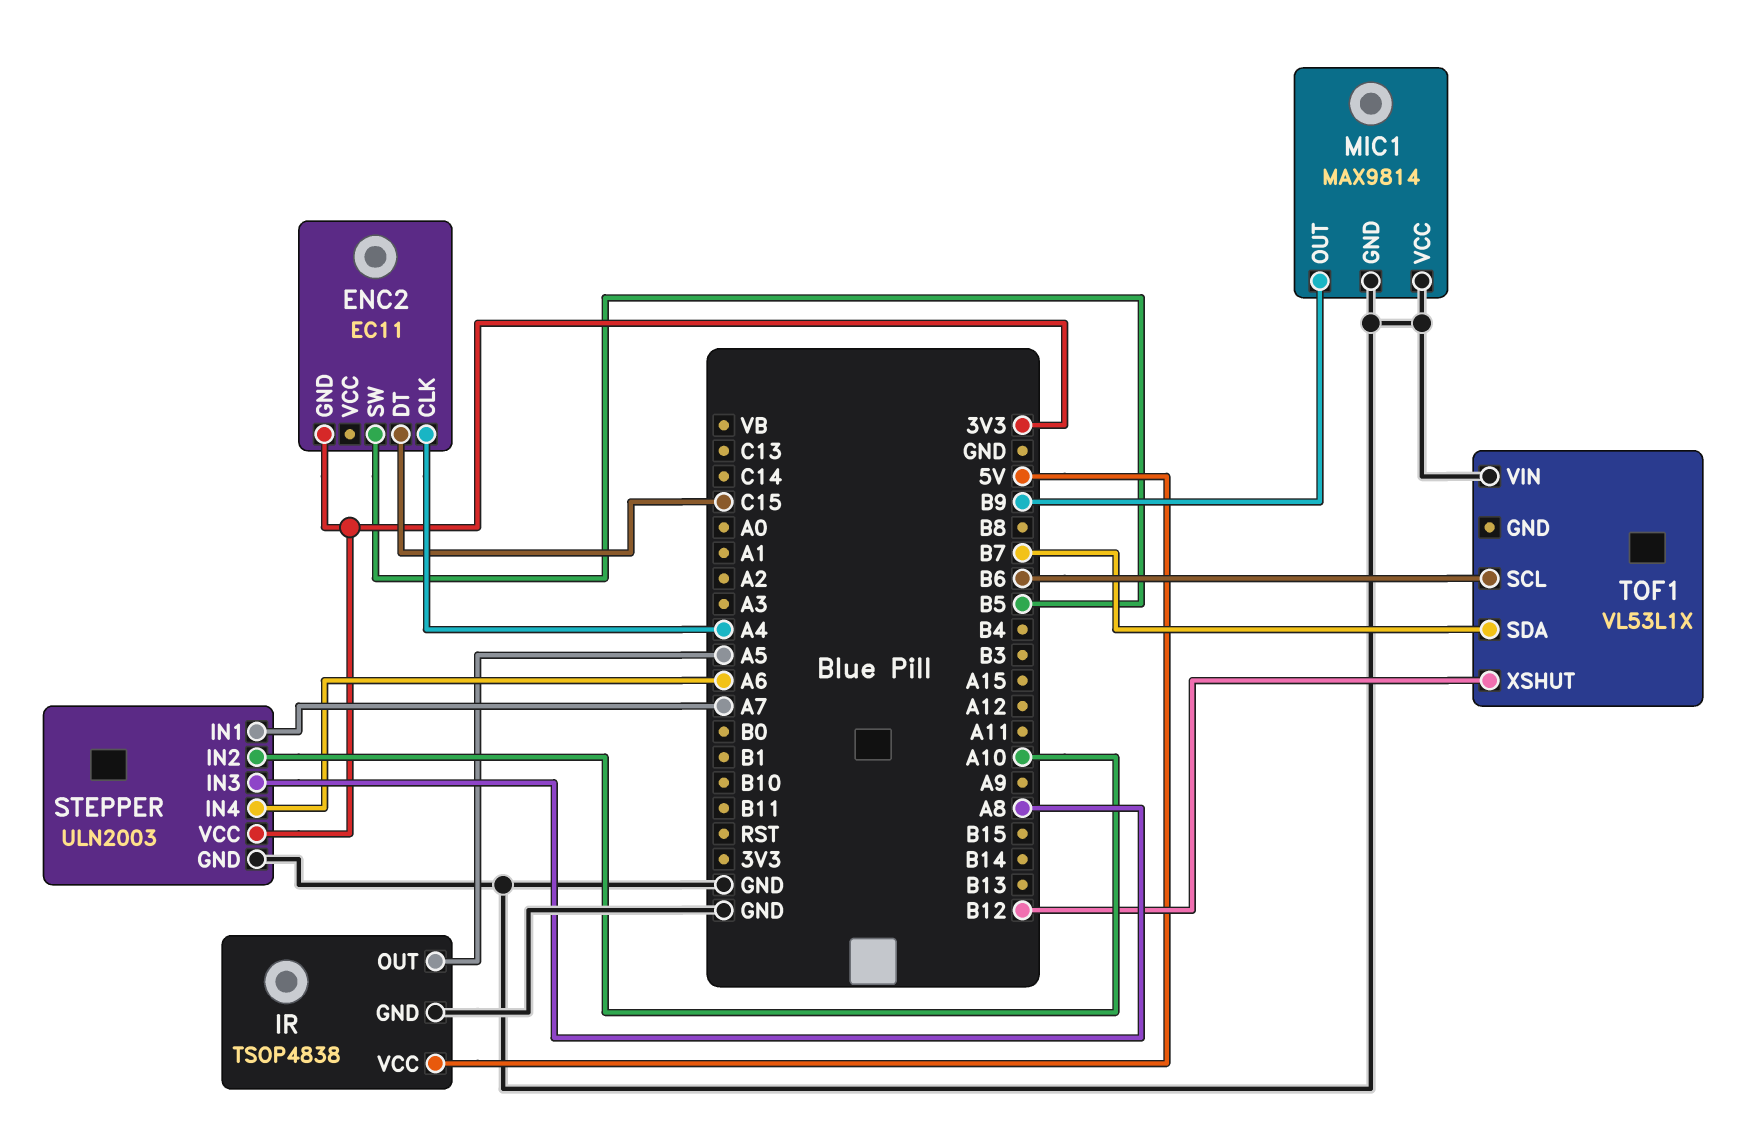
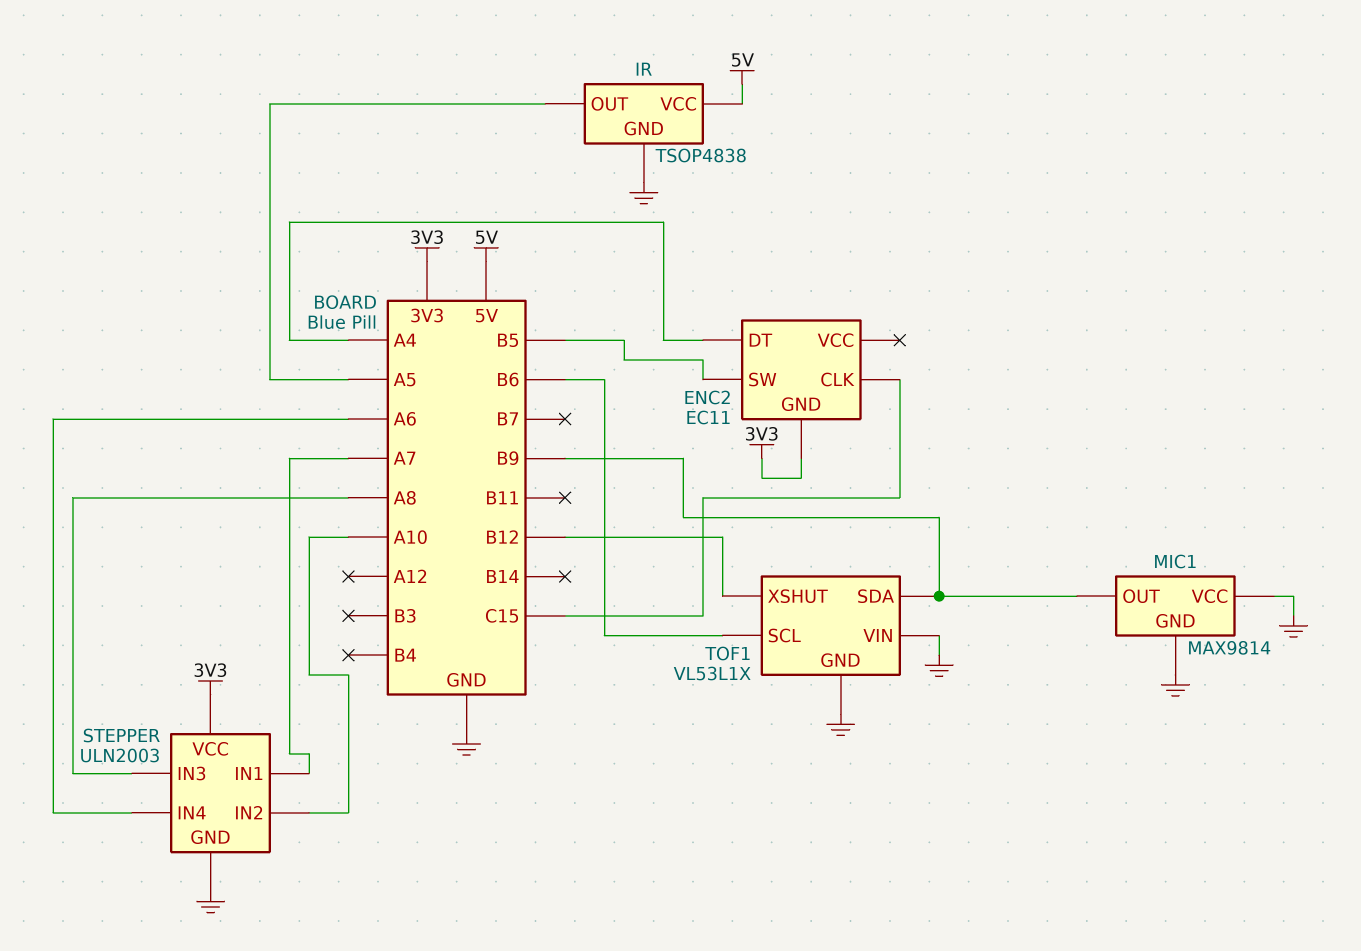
ENC2 pin CLK: A4 -> C15
ENC2 pin DT: C15 -> A4
TOF1 pin GND: none -> GND
TOF1 pin SDA: B7 -> B9

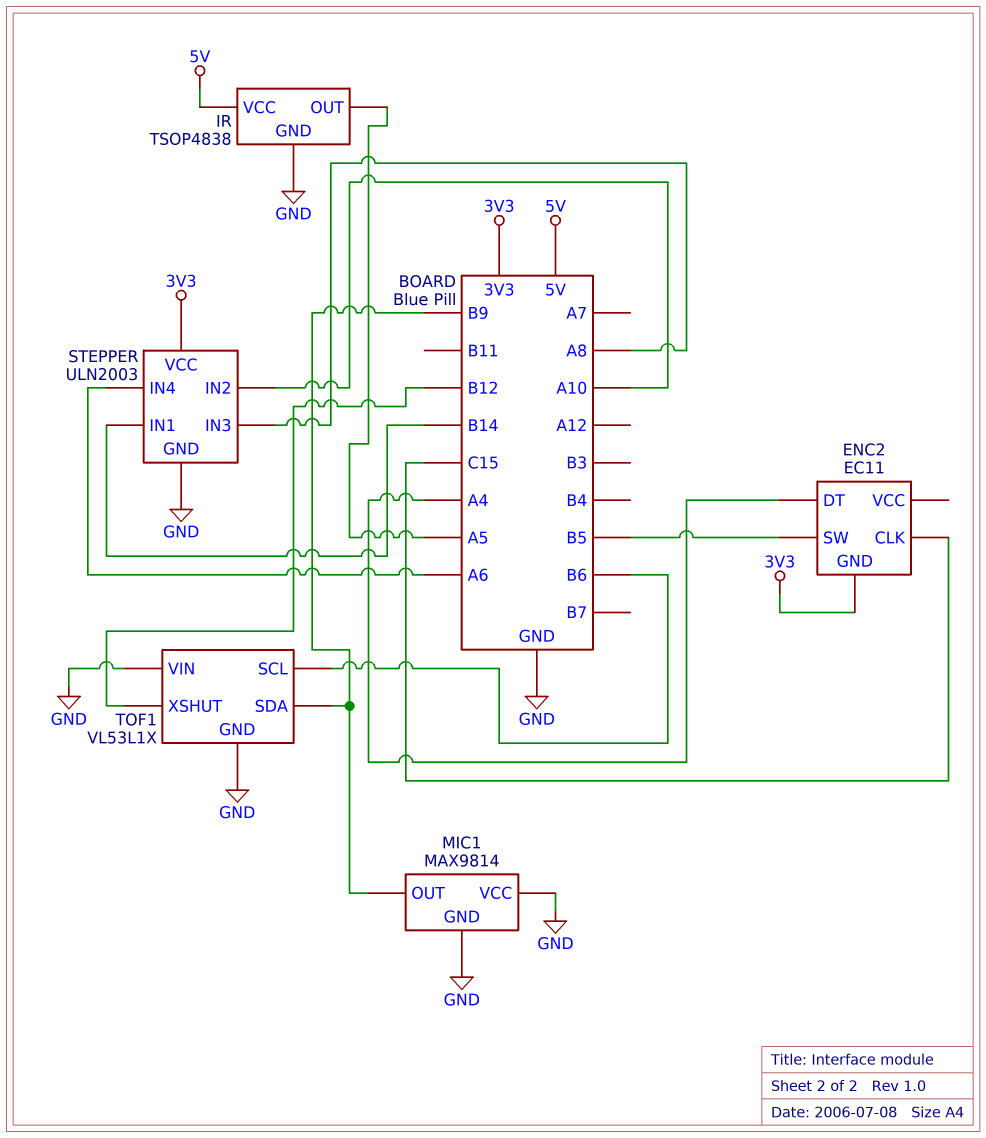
STEPPER pin IN1: A7 -> B14

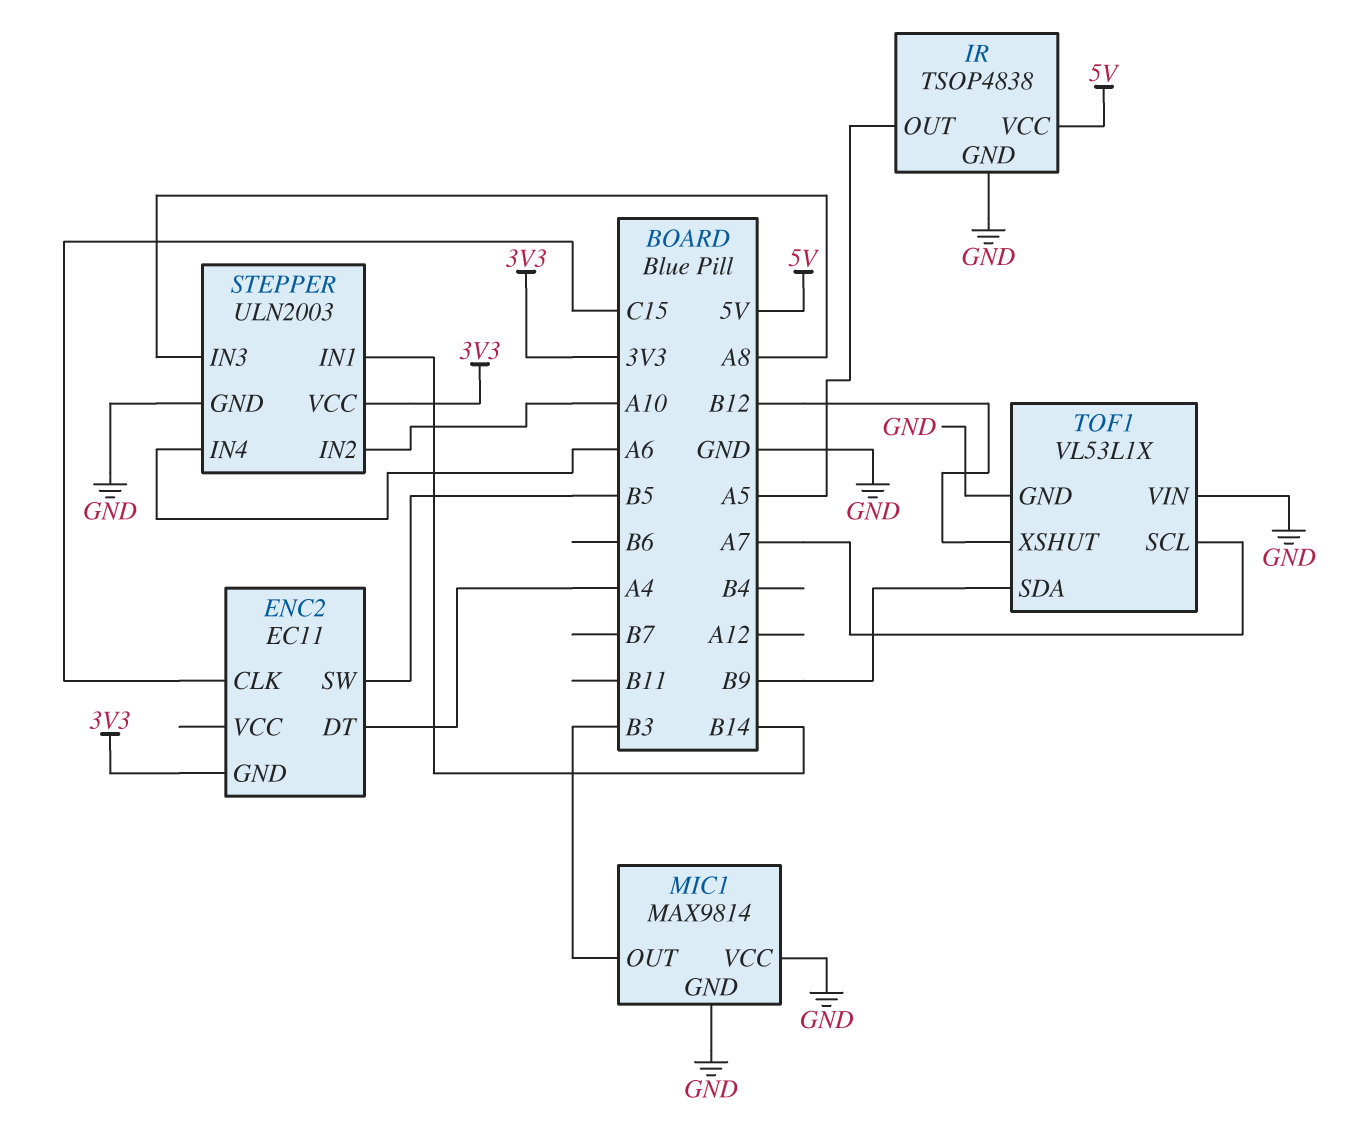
MIC1 pin OUT: B9 -> B3
TOF1 pin SCL: B6 -> A7

